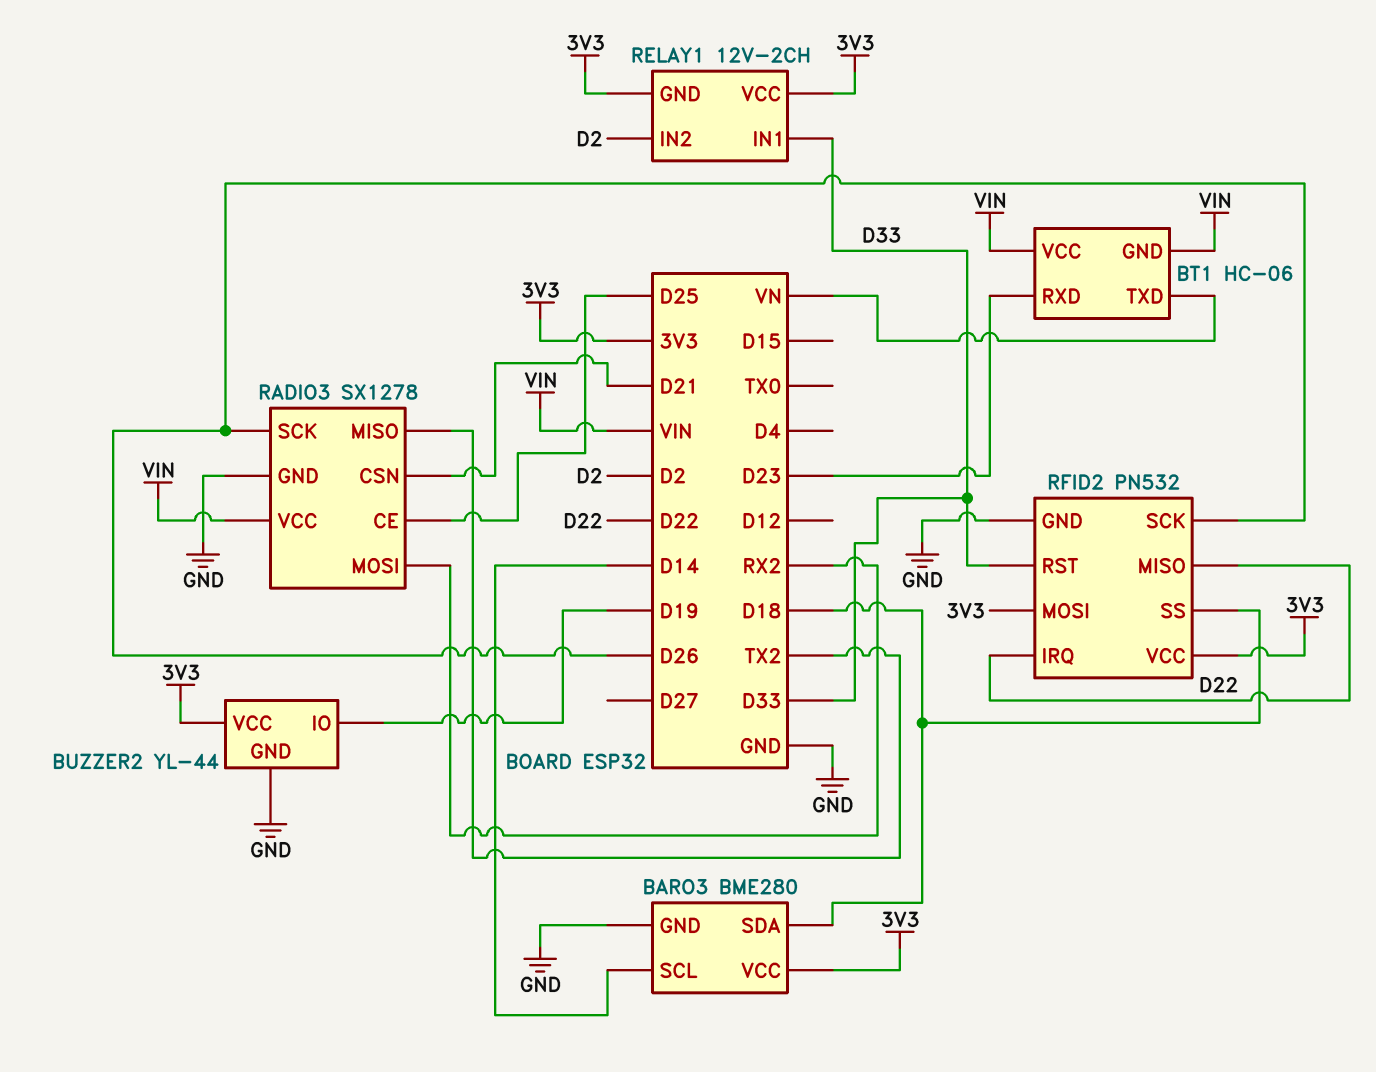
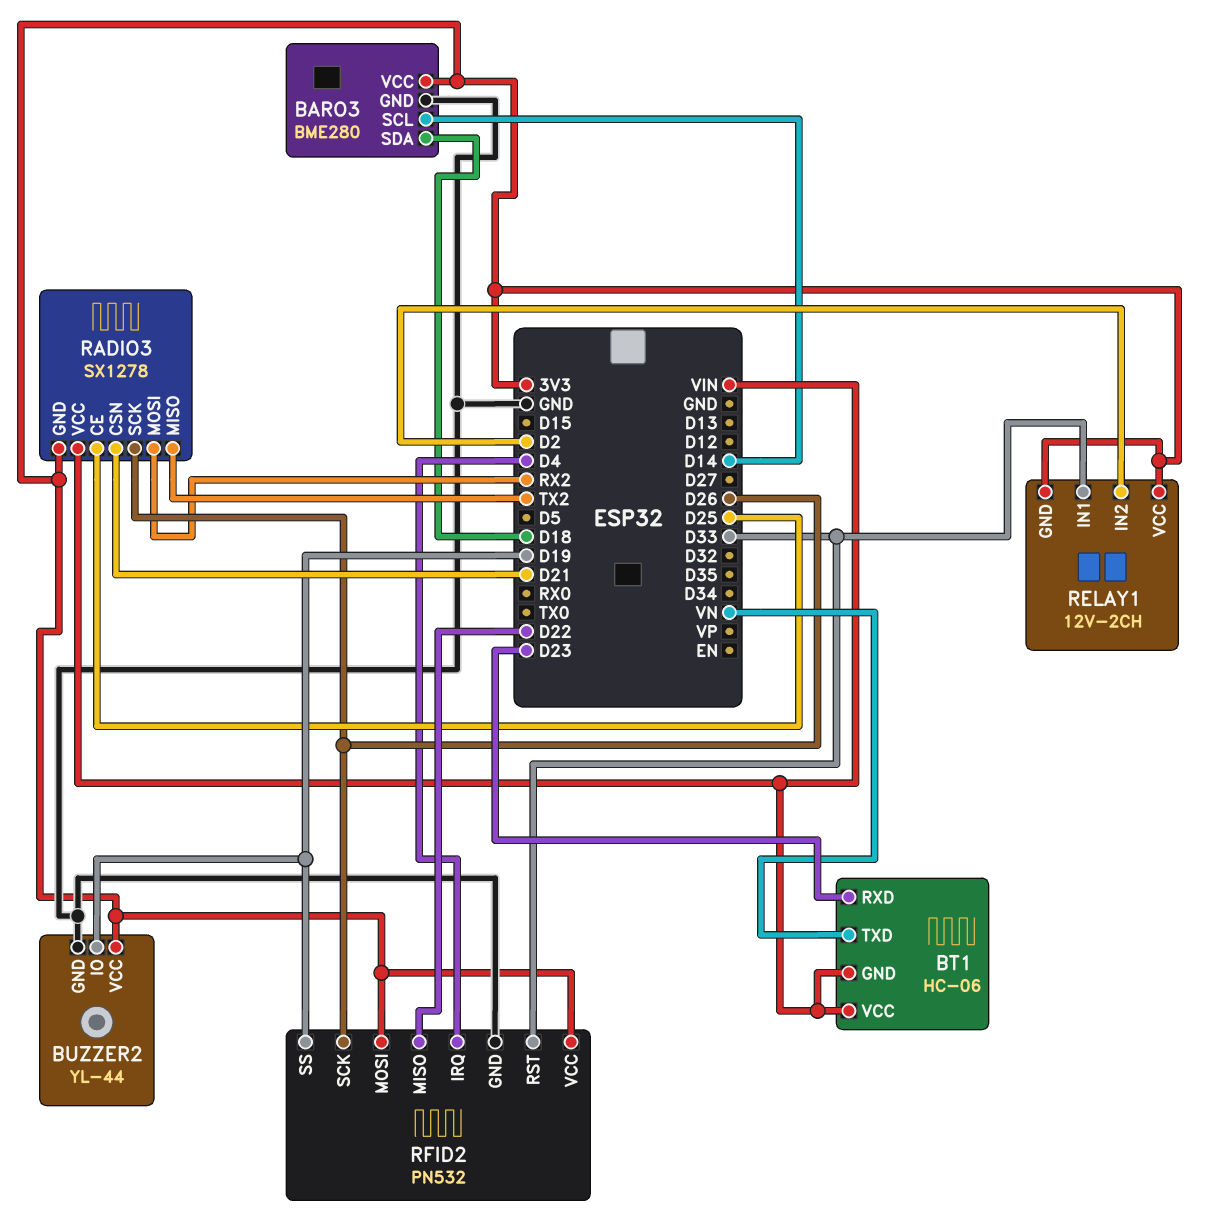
RADIO3 pin GND: GND -> 3V3
RFID2 pin IRQ: D22 -> D4
RFID2 pin SS: D18 -> D19

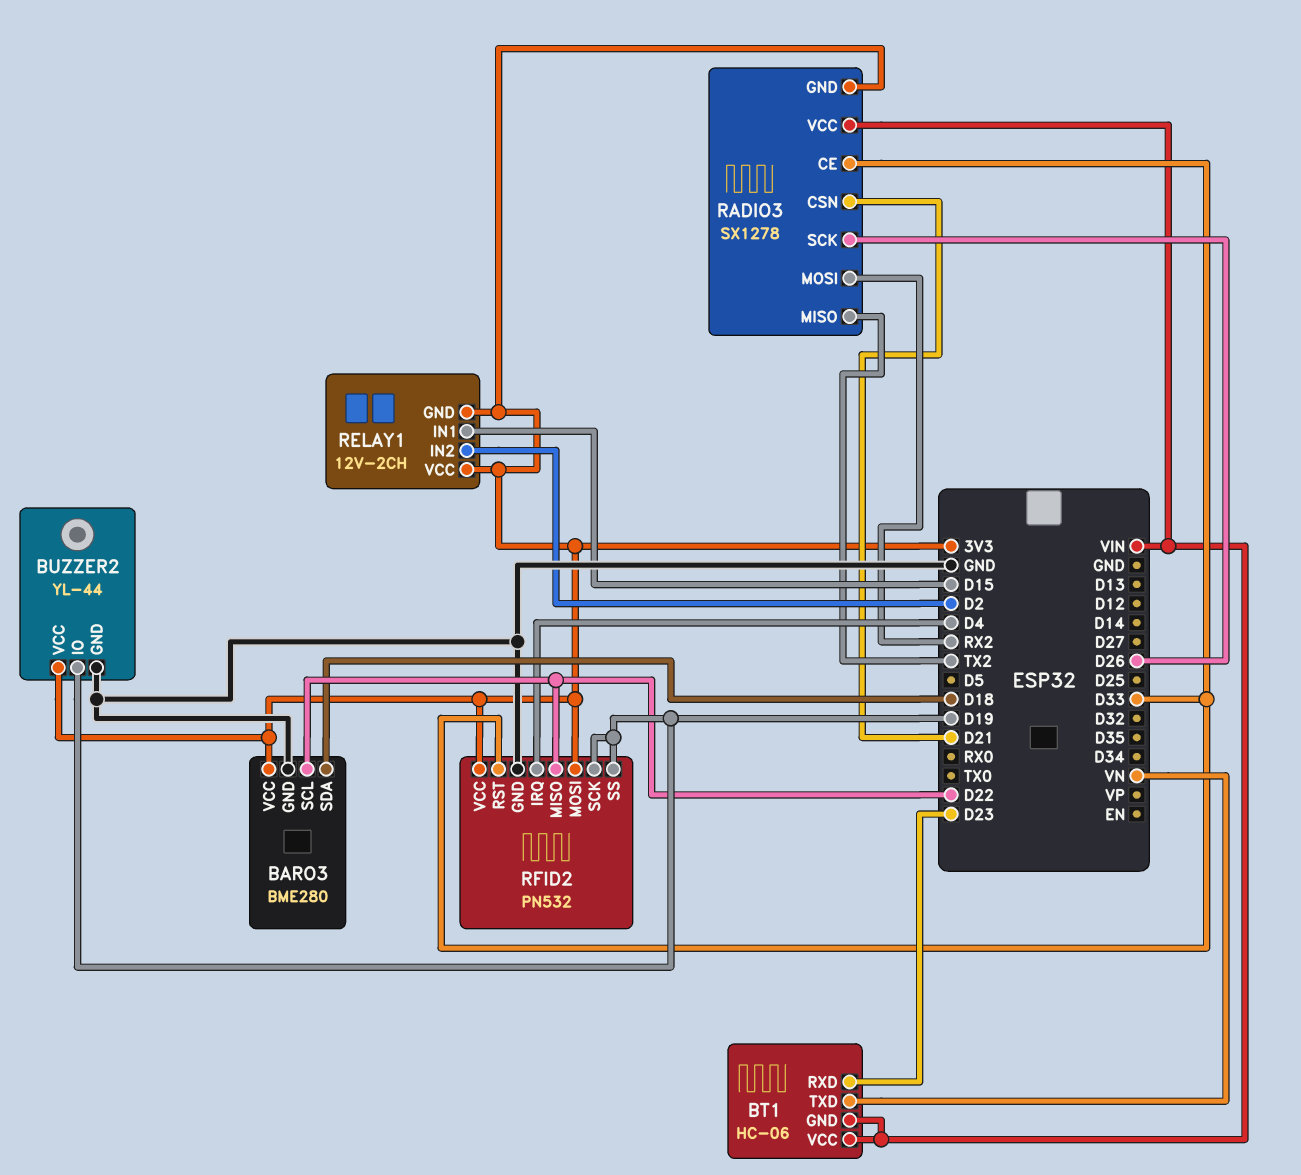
BARO3 pin SCL: D14 -> D22
RADIO3 pin CE: D25 -> D33
RELAY1 pin IN1: D33 -> D15
RFID2 pin SCK: D26 -> D19

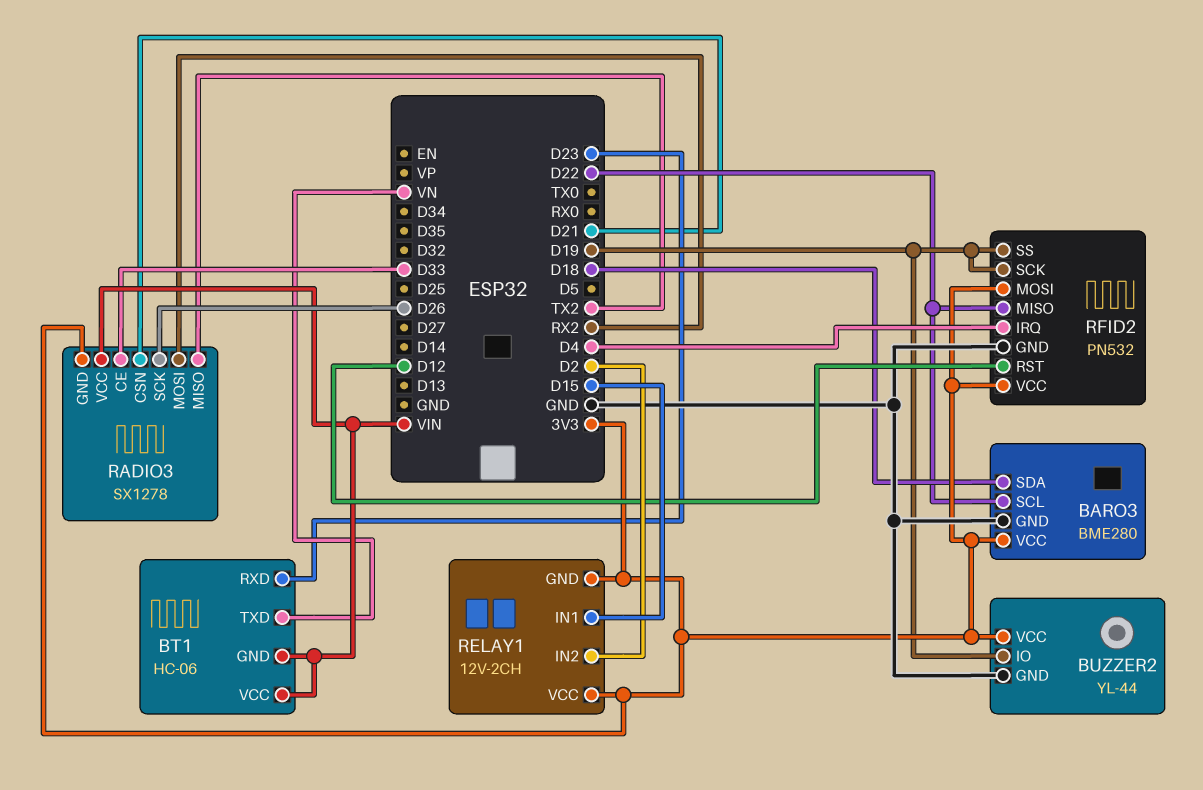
RFID2 pin RST: D33 -> D12

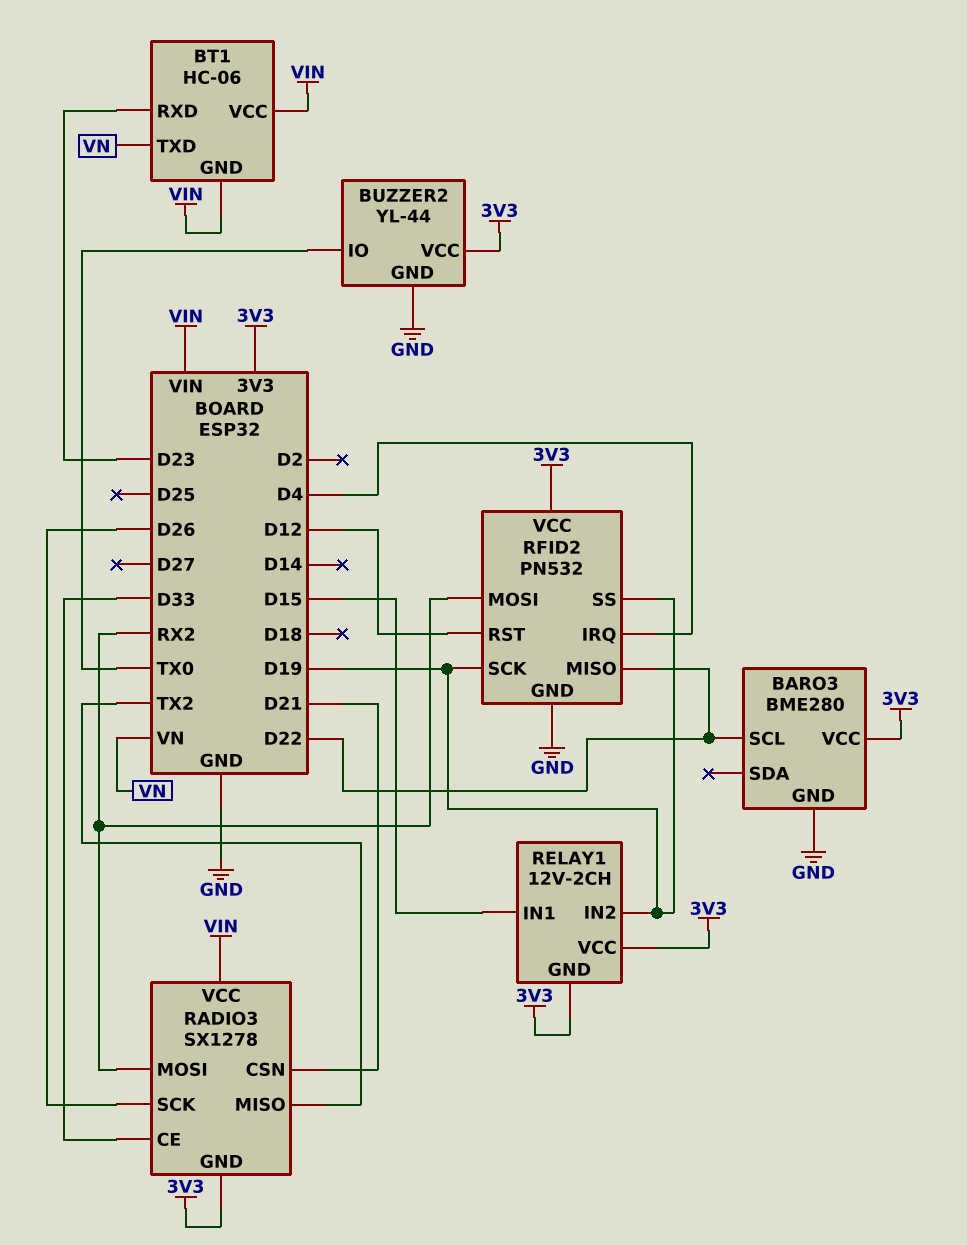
BARO3 pin SDA: D18 -> none
BUZZER2 pin IO: D19 -> TX0
RELAY1 pin IN2: D2 -> D19
RFID2 pin MOSI: 3V3 -> RX2

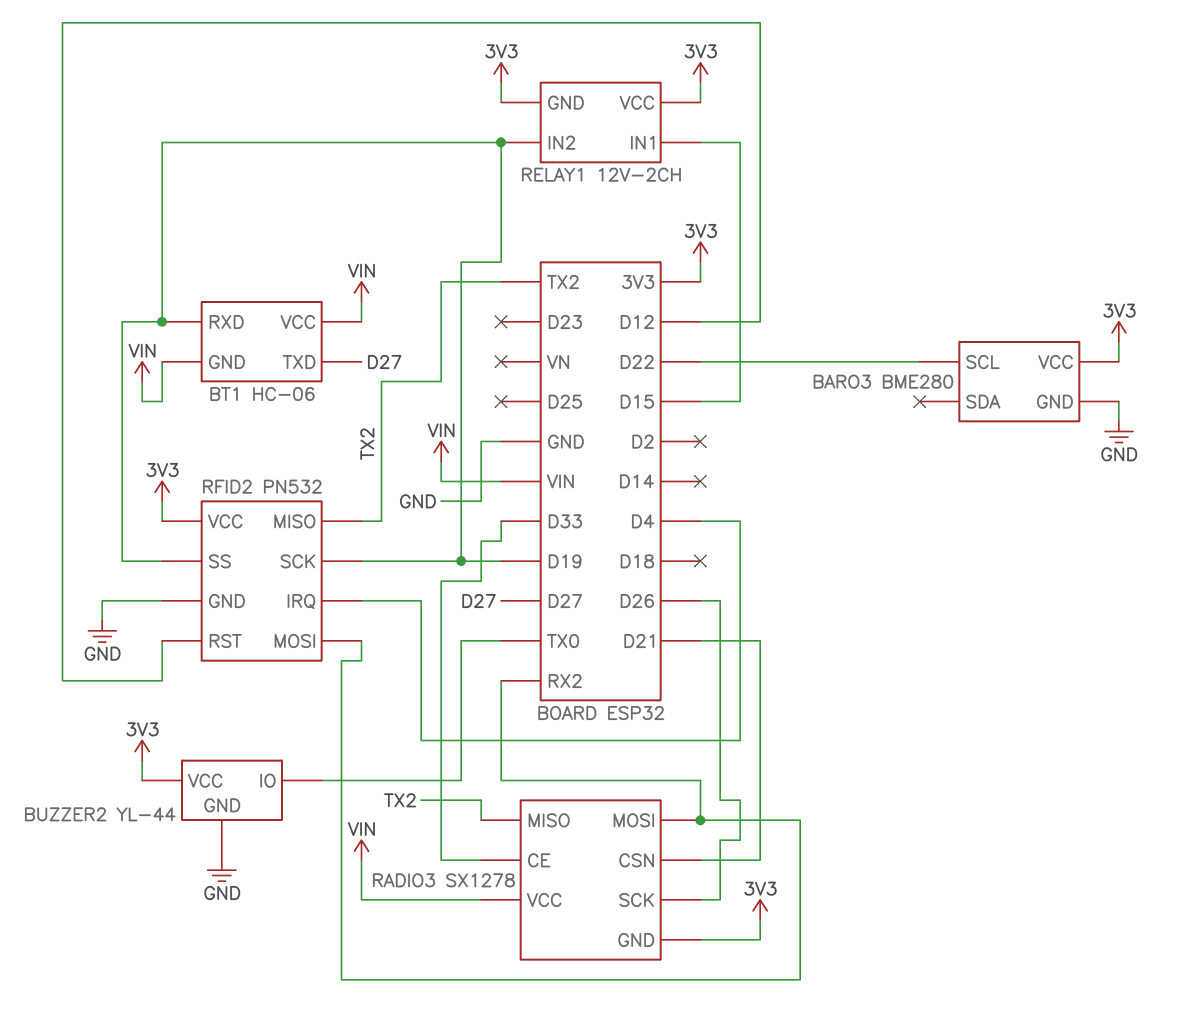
BT1 pin RXD: D23 -> D19
BT1 pin TXD: VN -> D27
RFID2 pin MISO: D22 -> TX2

